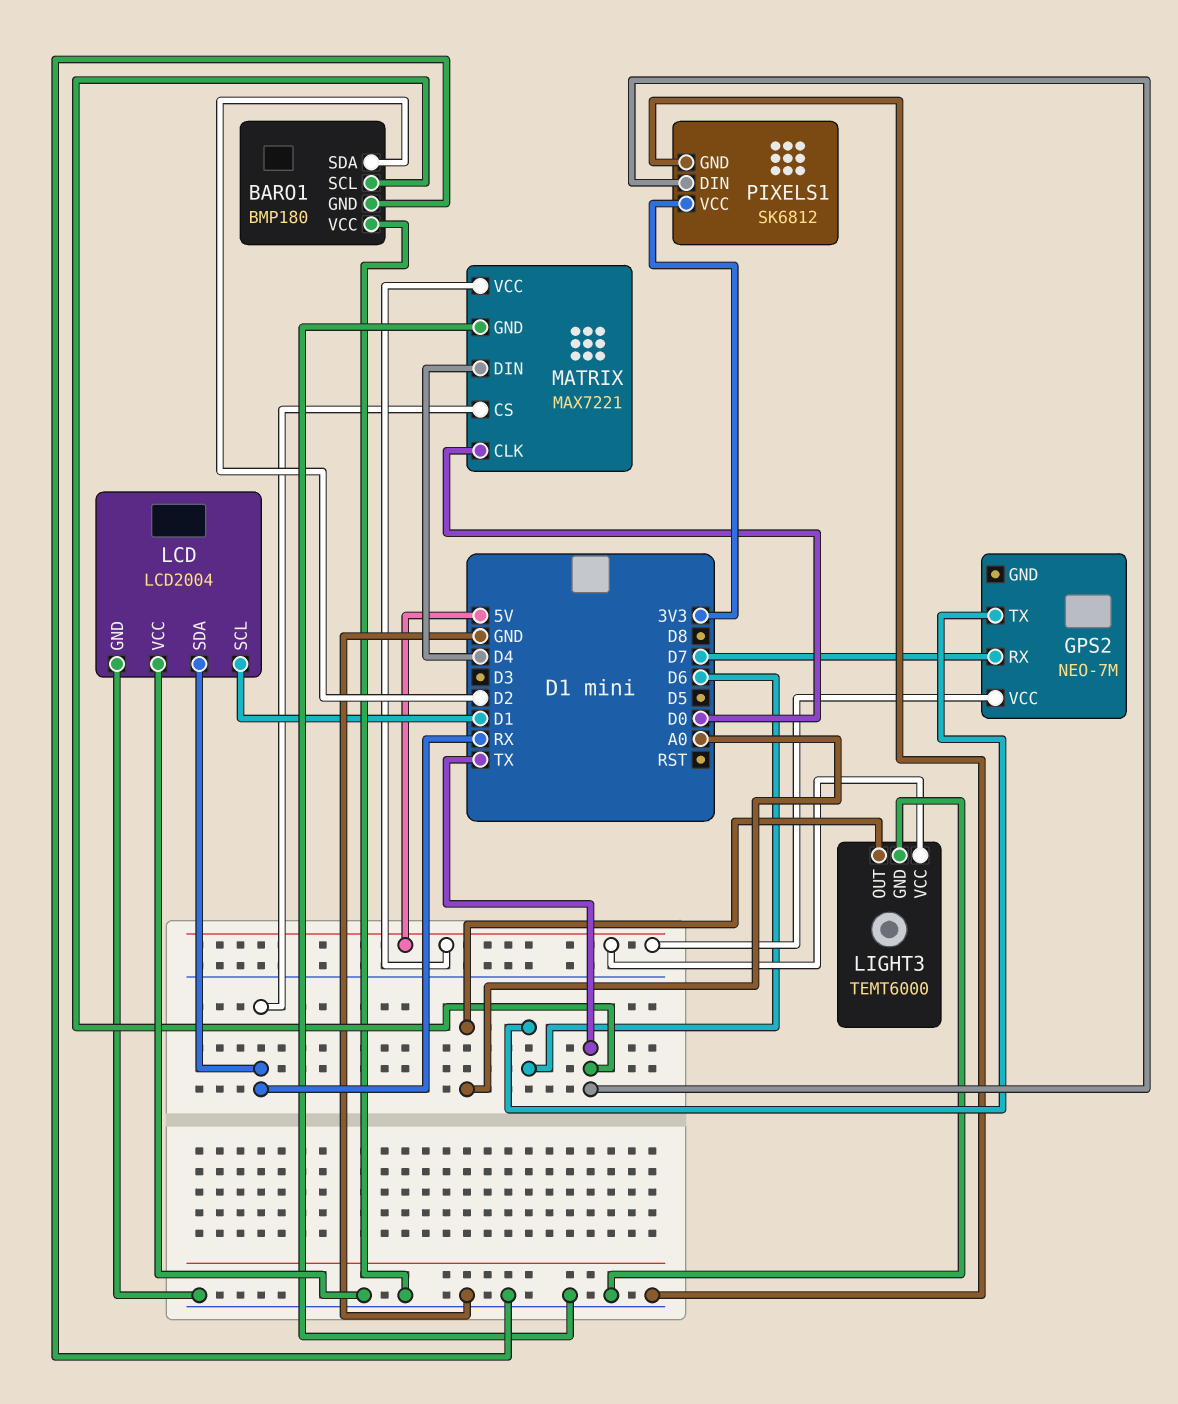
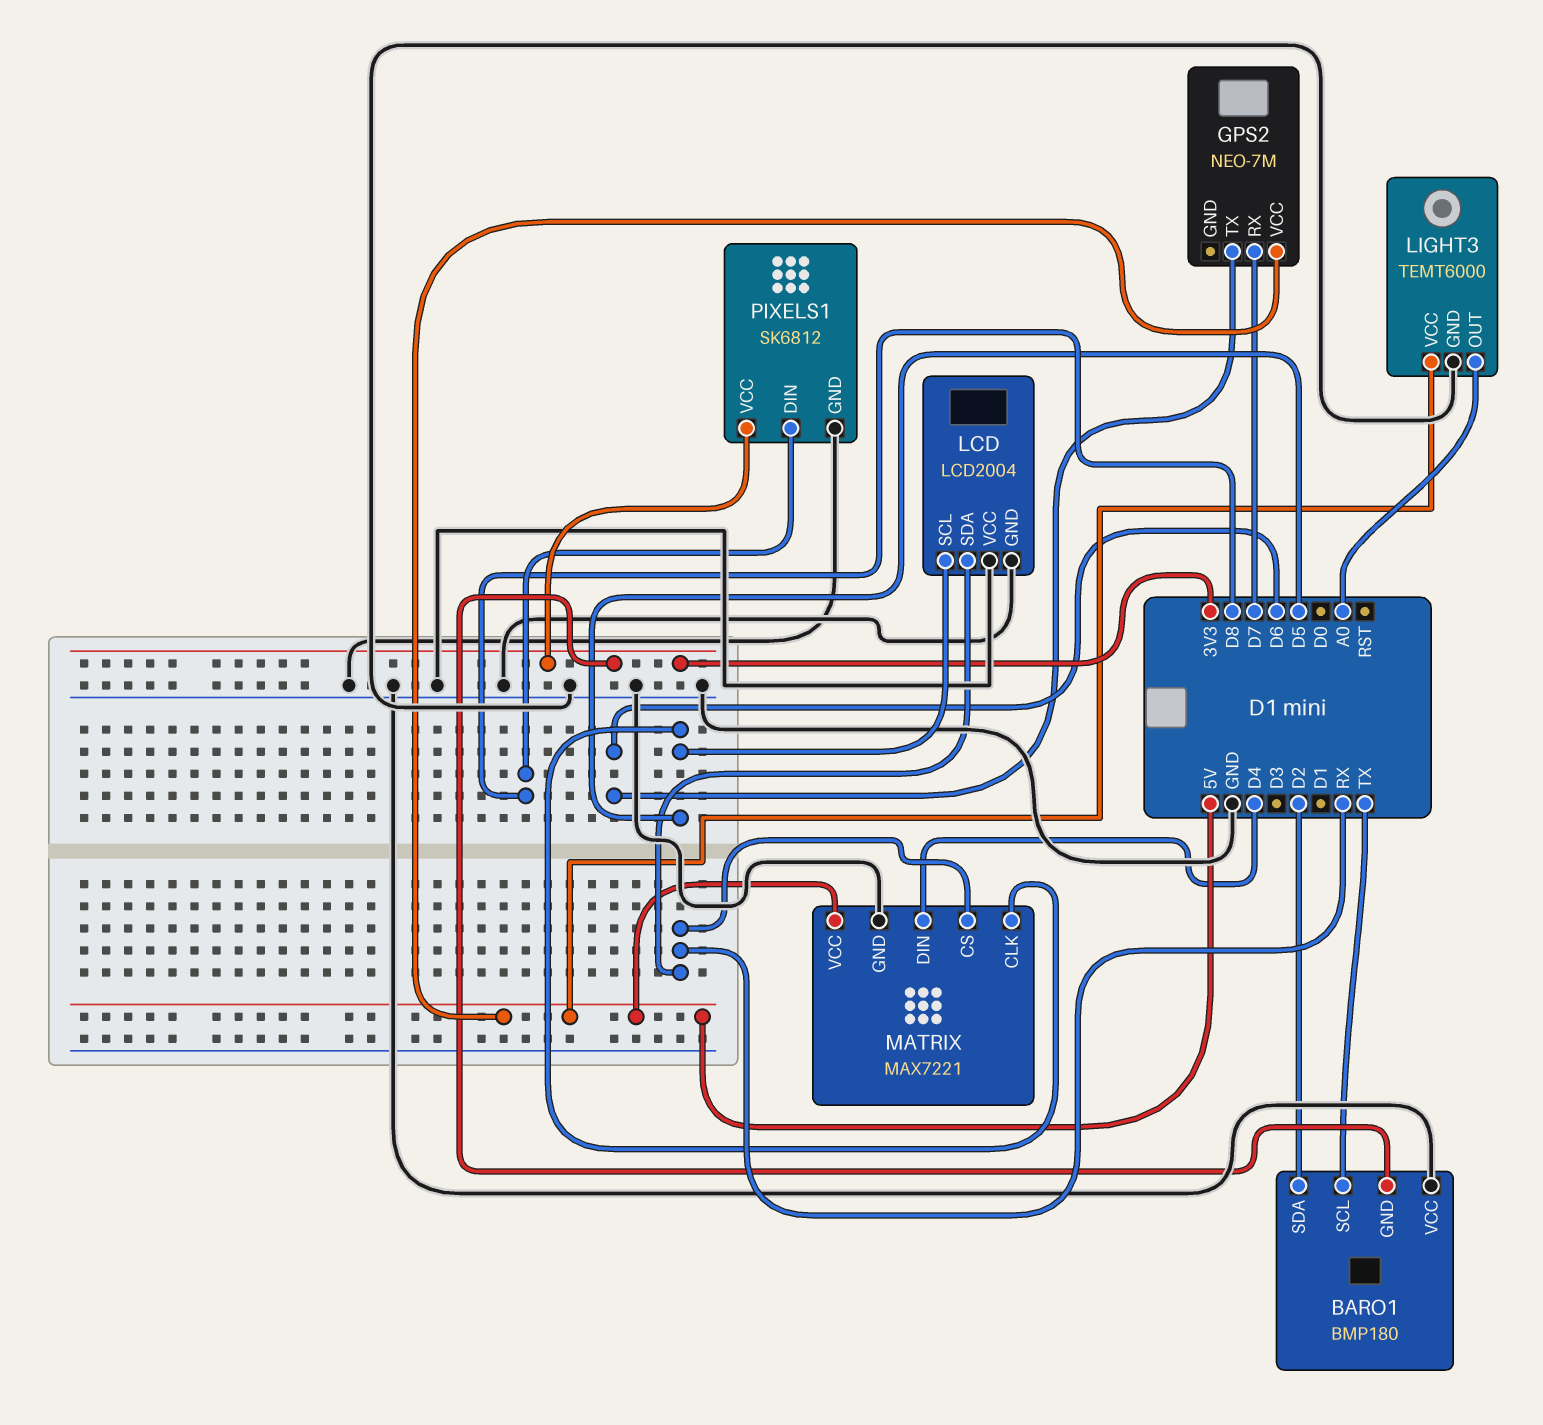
BARO1 pin GND: GND -> 3V3
LCD pin SCL: D1 -> D5
MATRIX pin CLK: D0 -> D5
PIXELS1 pin DIN: TX -> D8

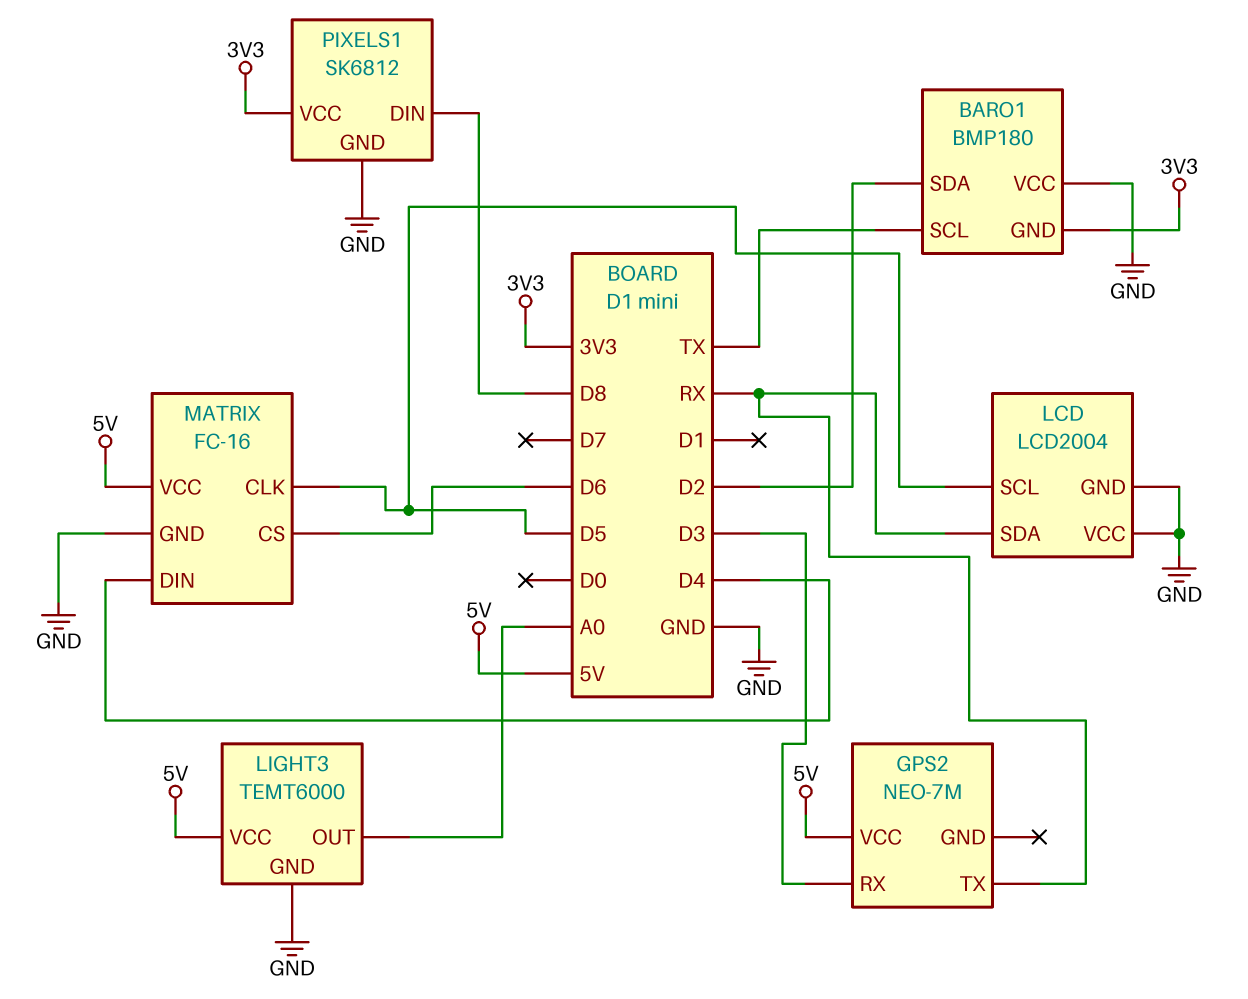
GPS2 pin RX: D7 -> D3
GPS2 pin TX: D6 -> RX
MATRIX: MAX7221 -> FC-16
MATRIX pin CS: RX -> D6

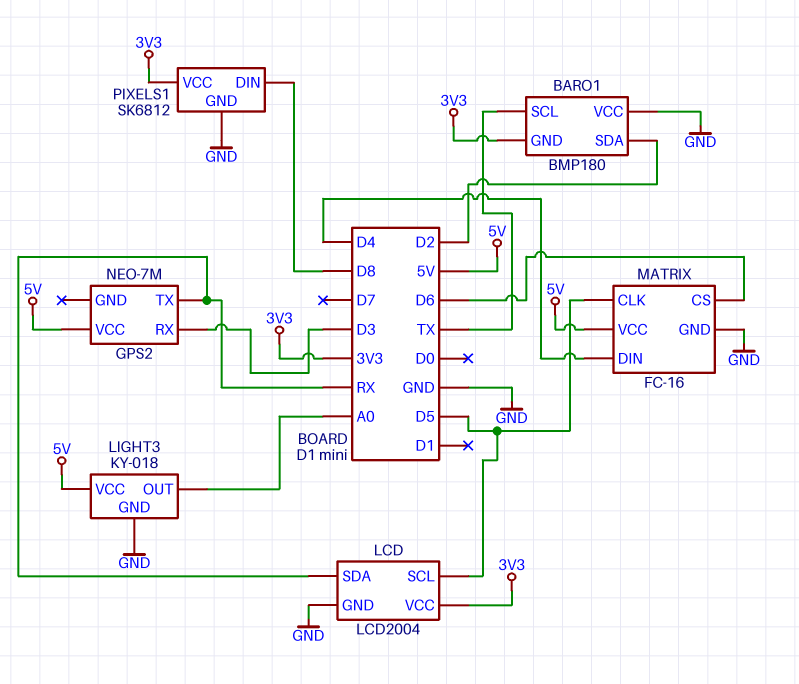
LCD pin VCC: GND -> 3V3
LIGHT3: TEMT6000 -> KY-018

